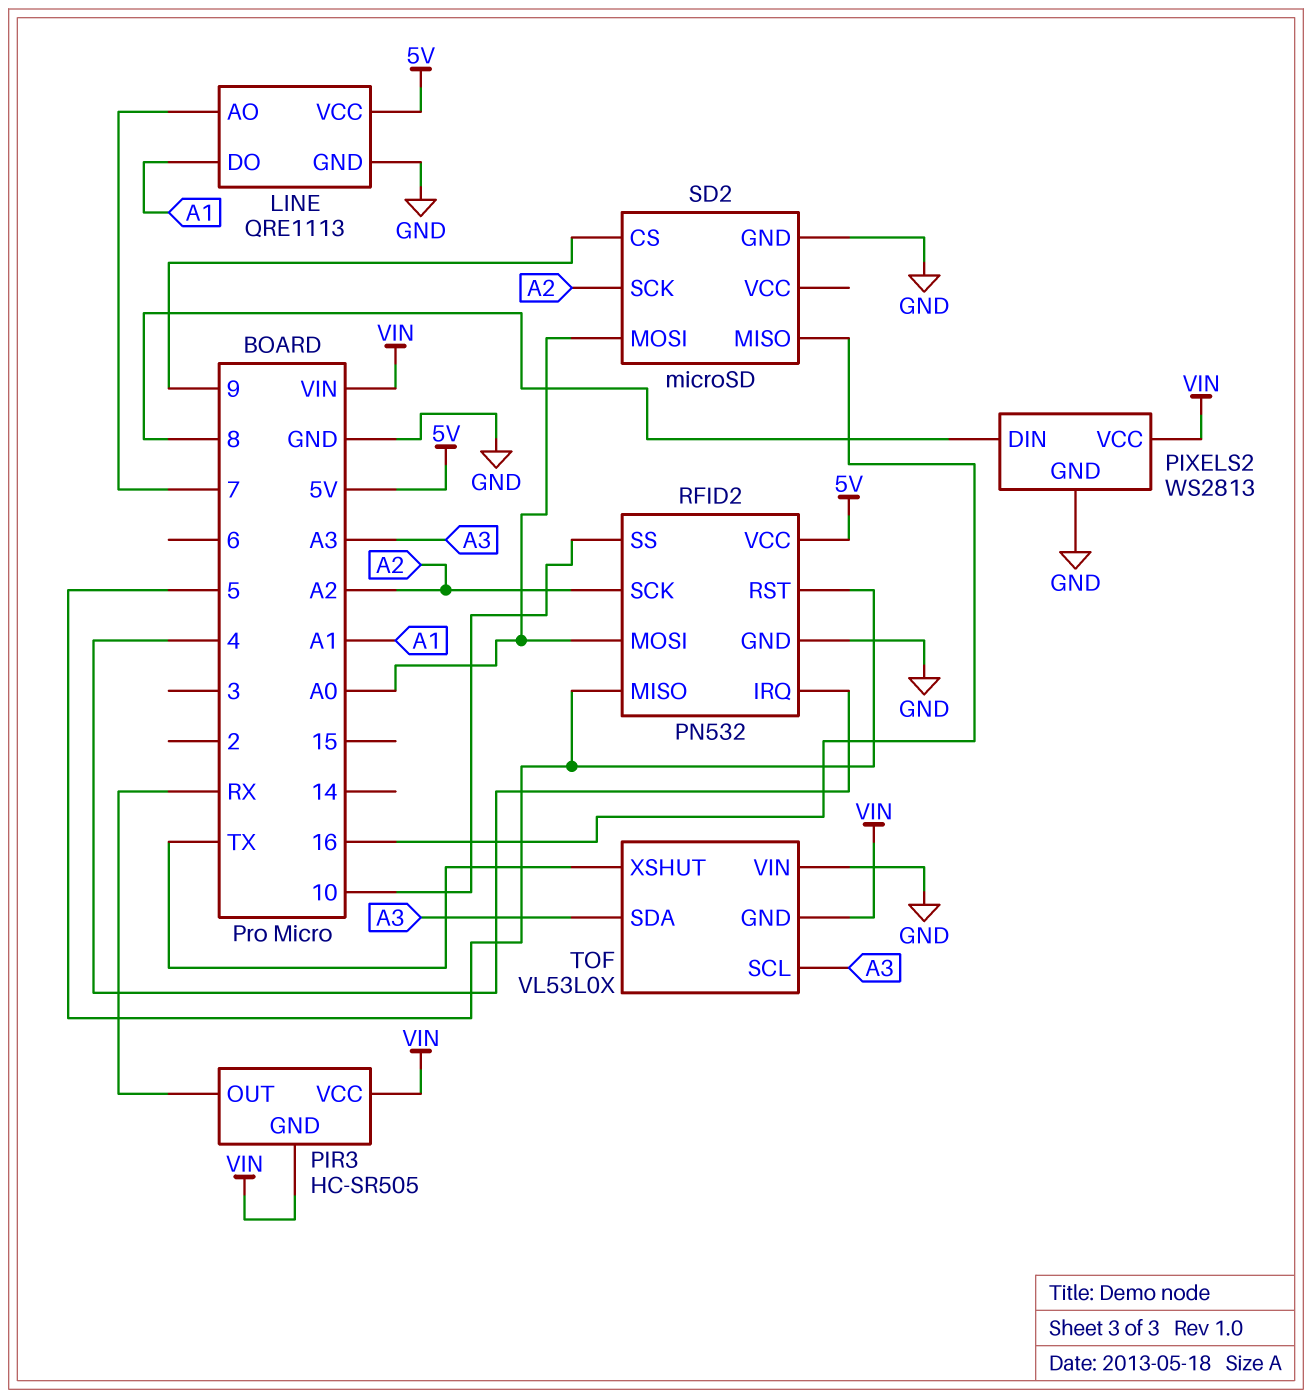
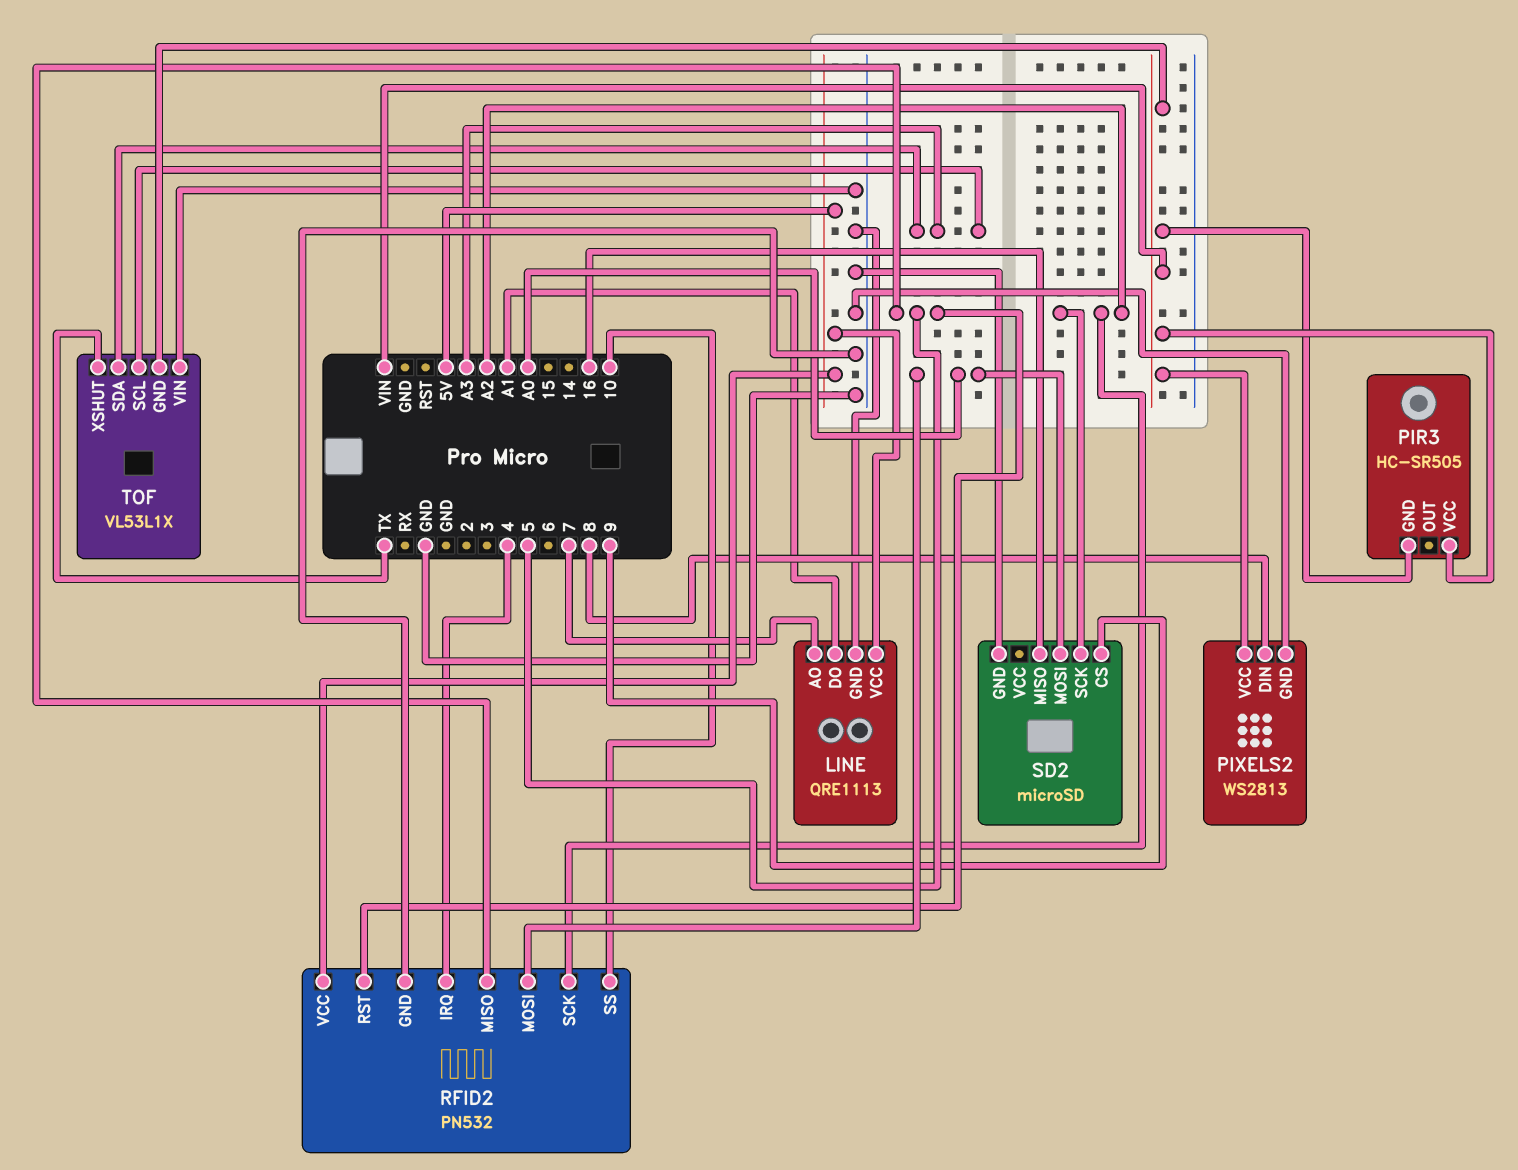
PIR3 pin OUT: RX -> none
TOF: VL53L0X -> VL53L1X

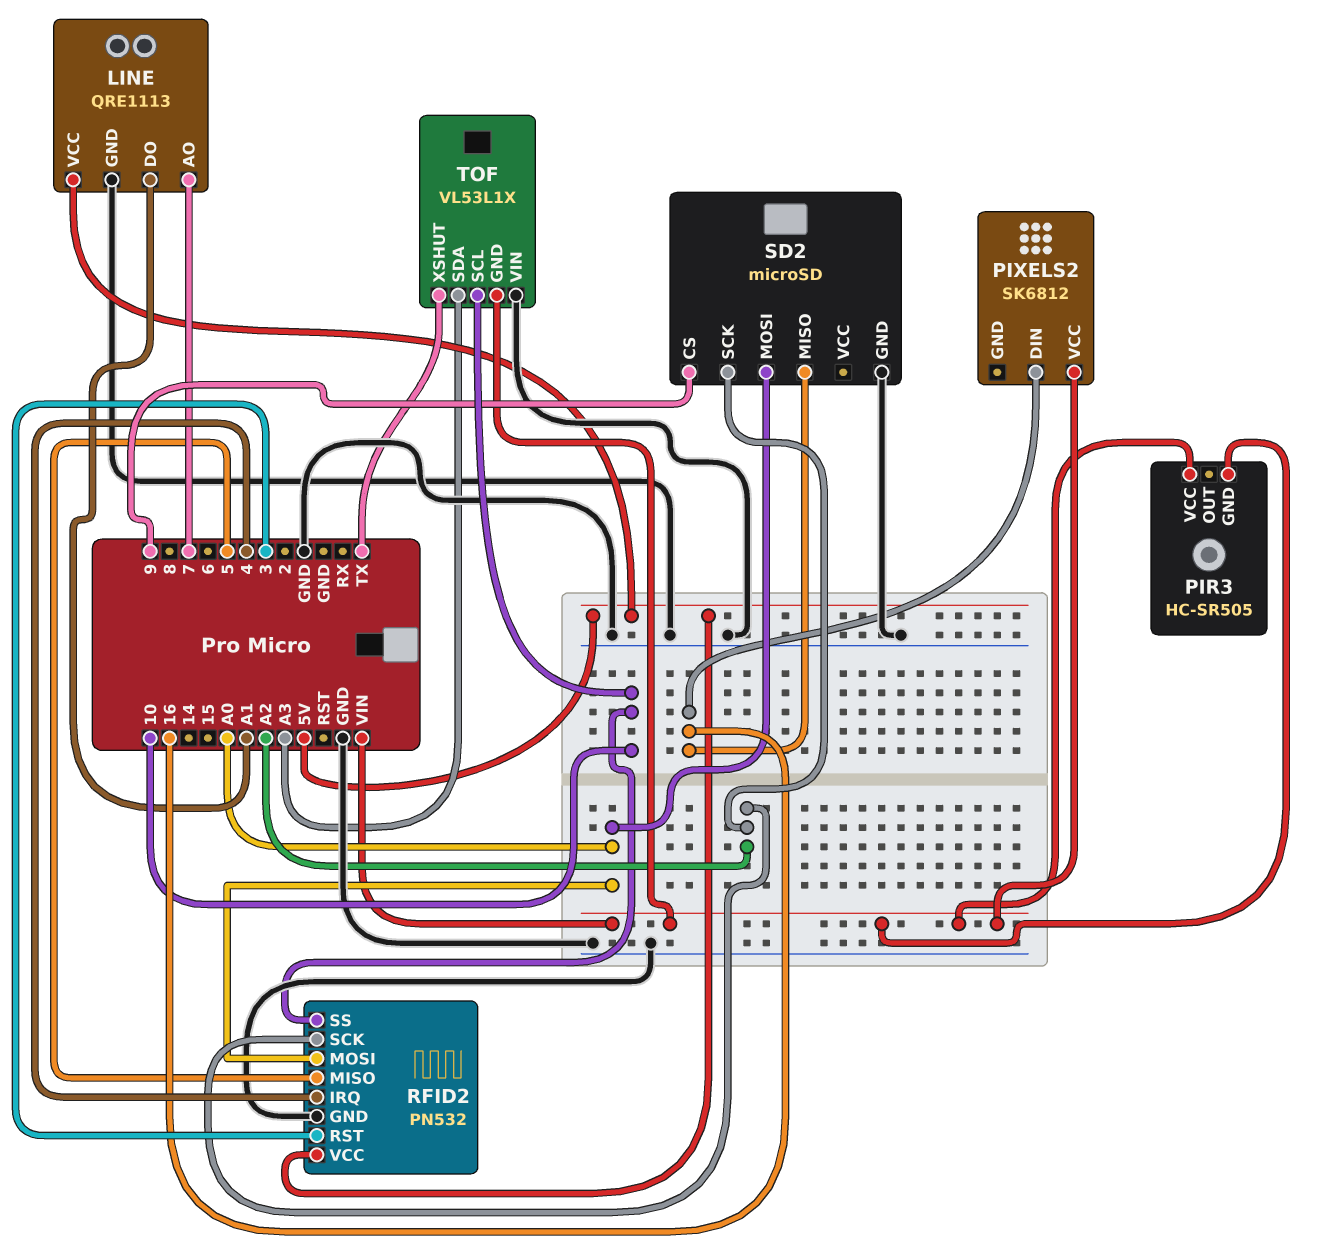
PIXELS2: WS2813 -> SK6812
PIXELS2 pin DIN: 8 -> 16
PIXELS2 pin GND: GND -> none
RFID2 pin RST: 5 -> 3
TOF pin SCL: A3 -> 10

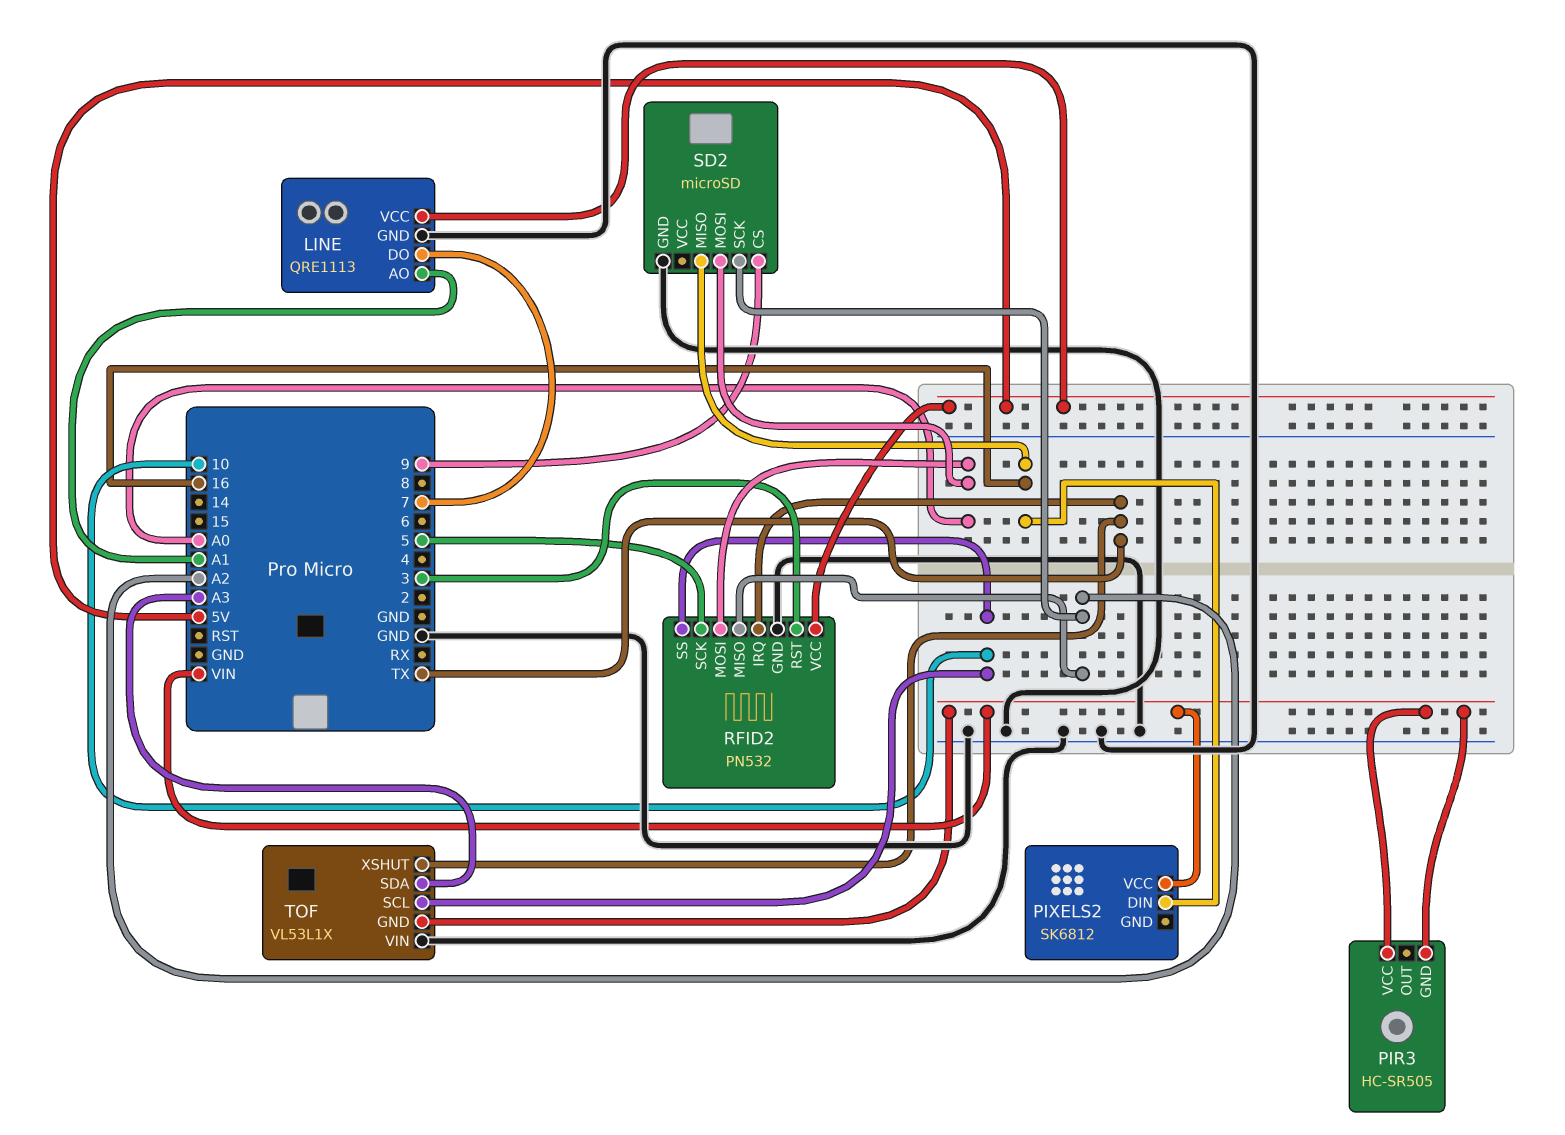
LINE pin AO: 7 -> A1
LINE pin DO: A1 -> 7
RFID2 pin IRQ: 4 -> TX
RFID2 pin MISO: 5 -> A2
RFID2 pin SCK: A2 -> 5

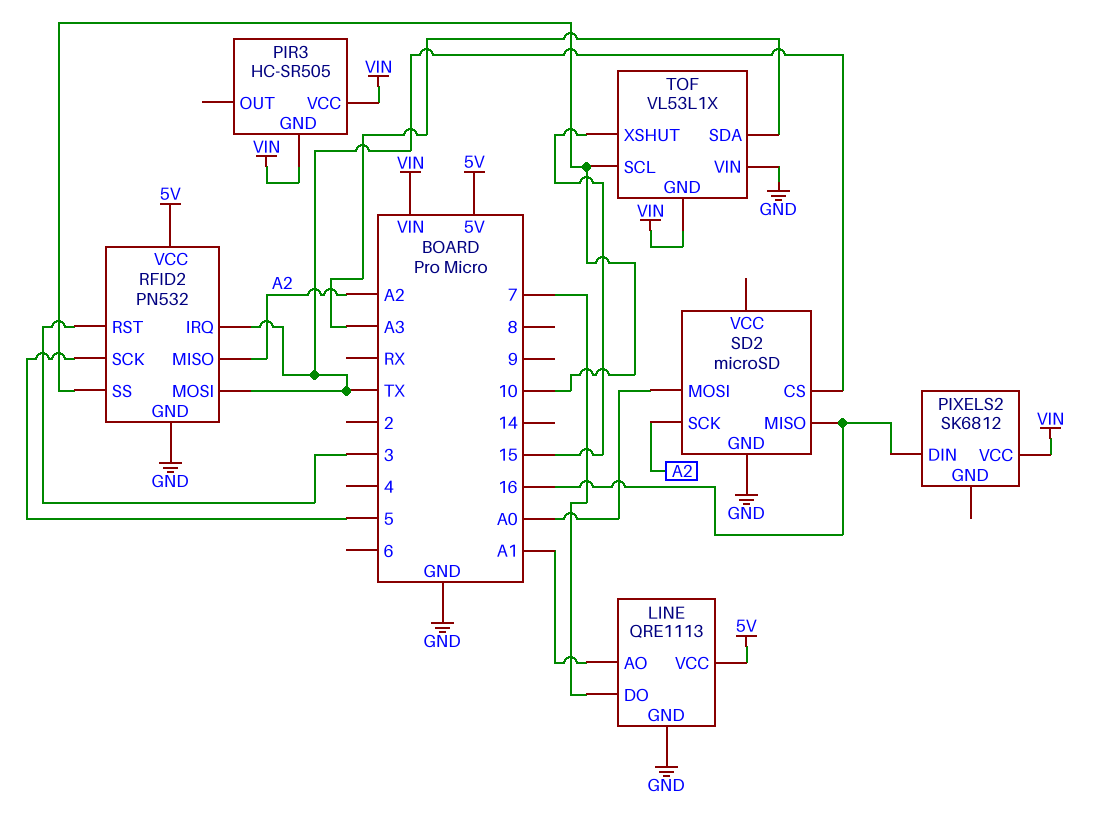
RFID2 pin MOSI: A0 -> TX
SD2 pin CS: 9 -> TX
TOF pin XSHUT: TX -> 15

